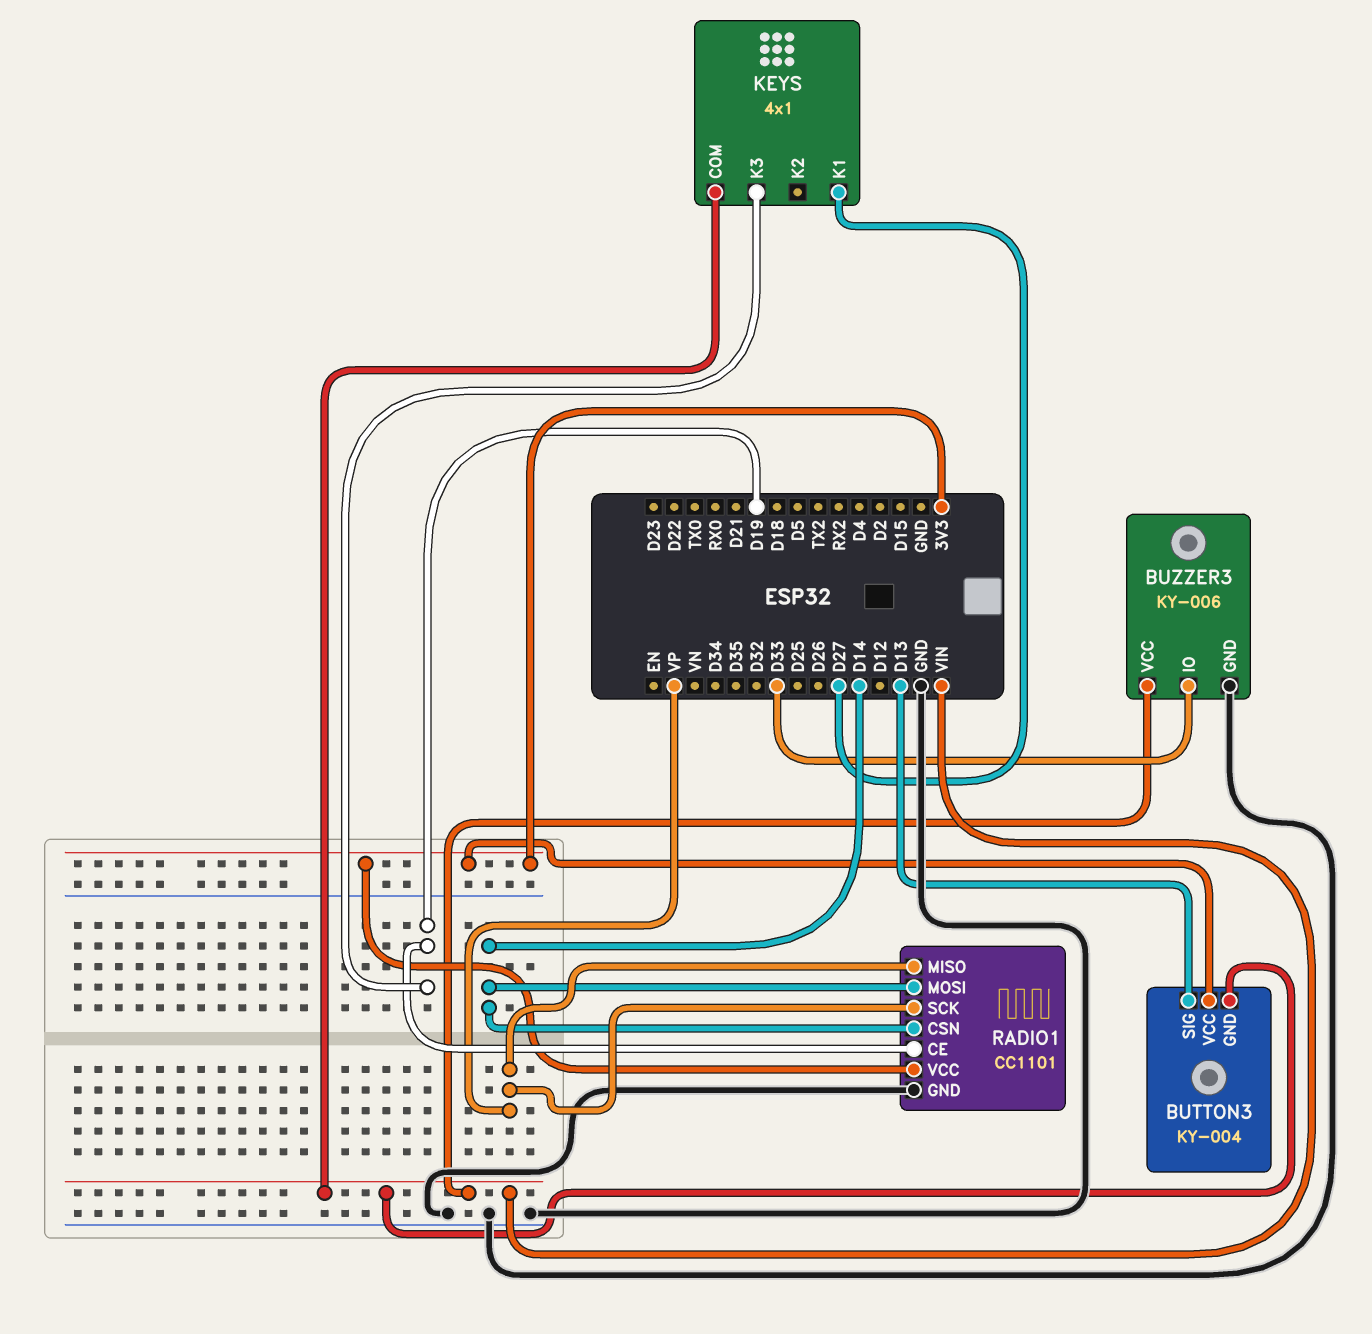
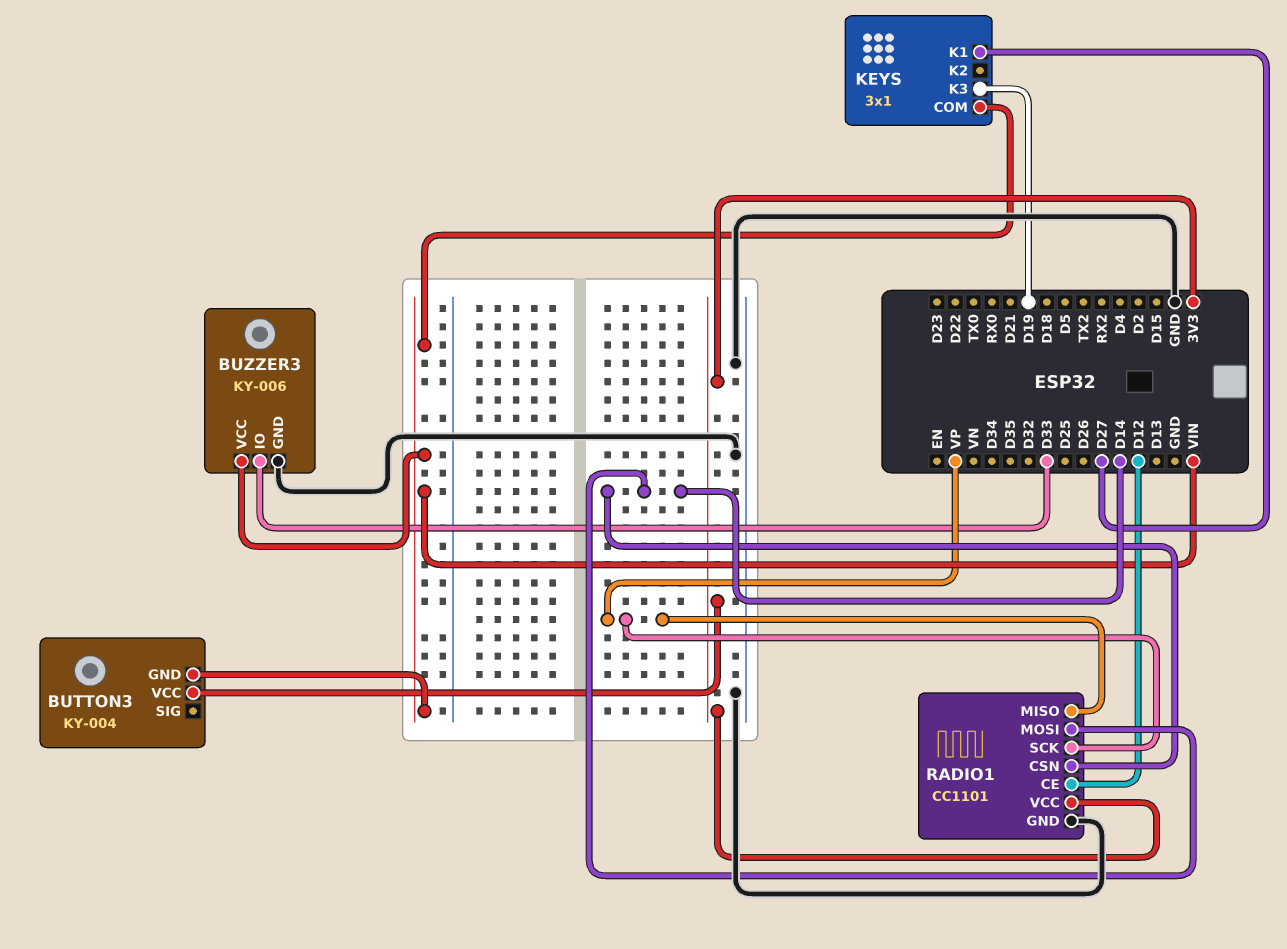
BUTTON3 pin SIG: D13 -> none
KEYS: 4x1 -> 3x1
RADIO1 pin CE: D19 -> D12

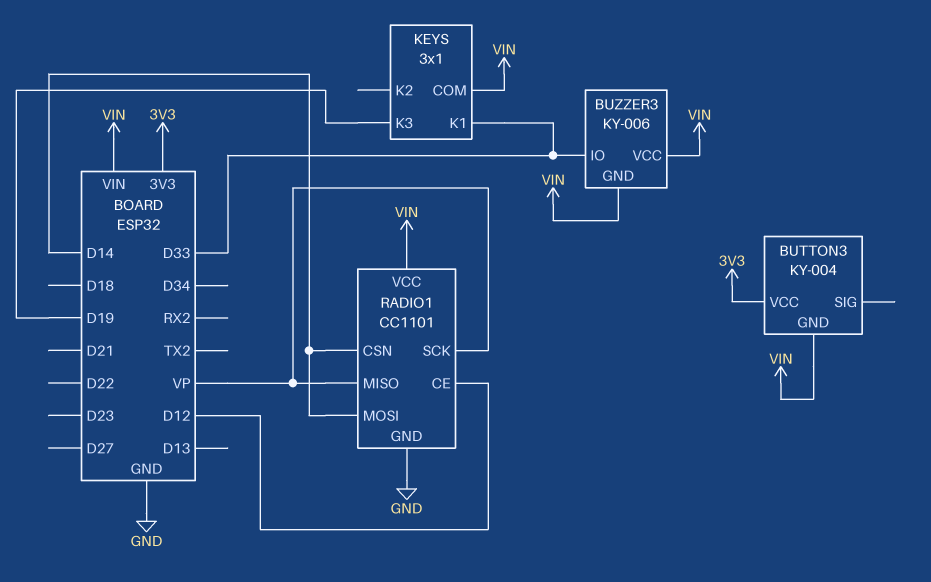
BUZZER3 pin GND: GND -> VIN
KEYS pin K1: D27 -> D33
RADIO1 pin VCC: 3V3 -> VIN

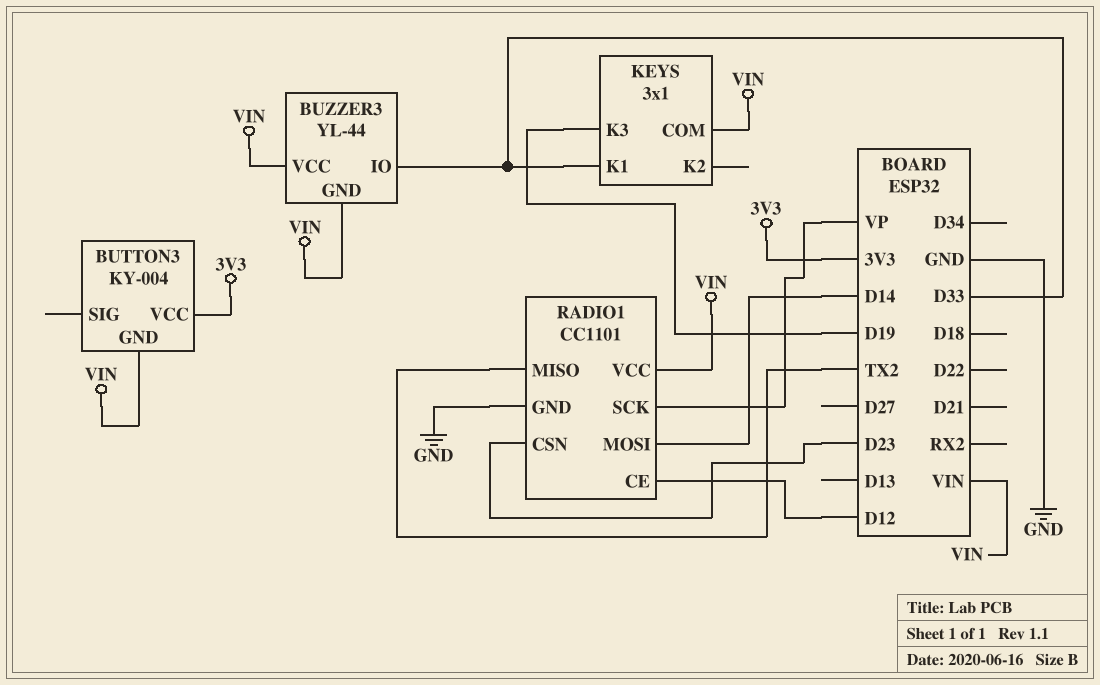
BUZZER3: KY-006 -> YL-44
RADIO1 pin CSN: D14 -> D23
RADIO1 pin MISO: VP -> TX2

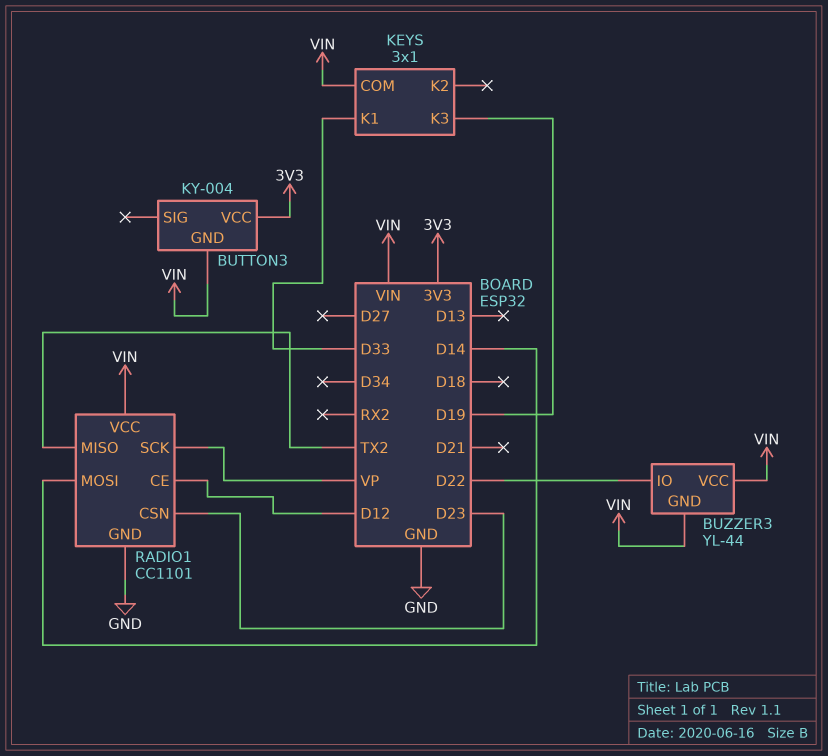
BUZZER3 pin IO: D33 -> D22

